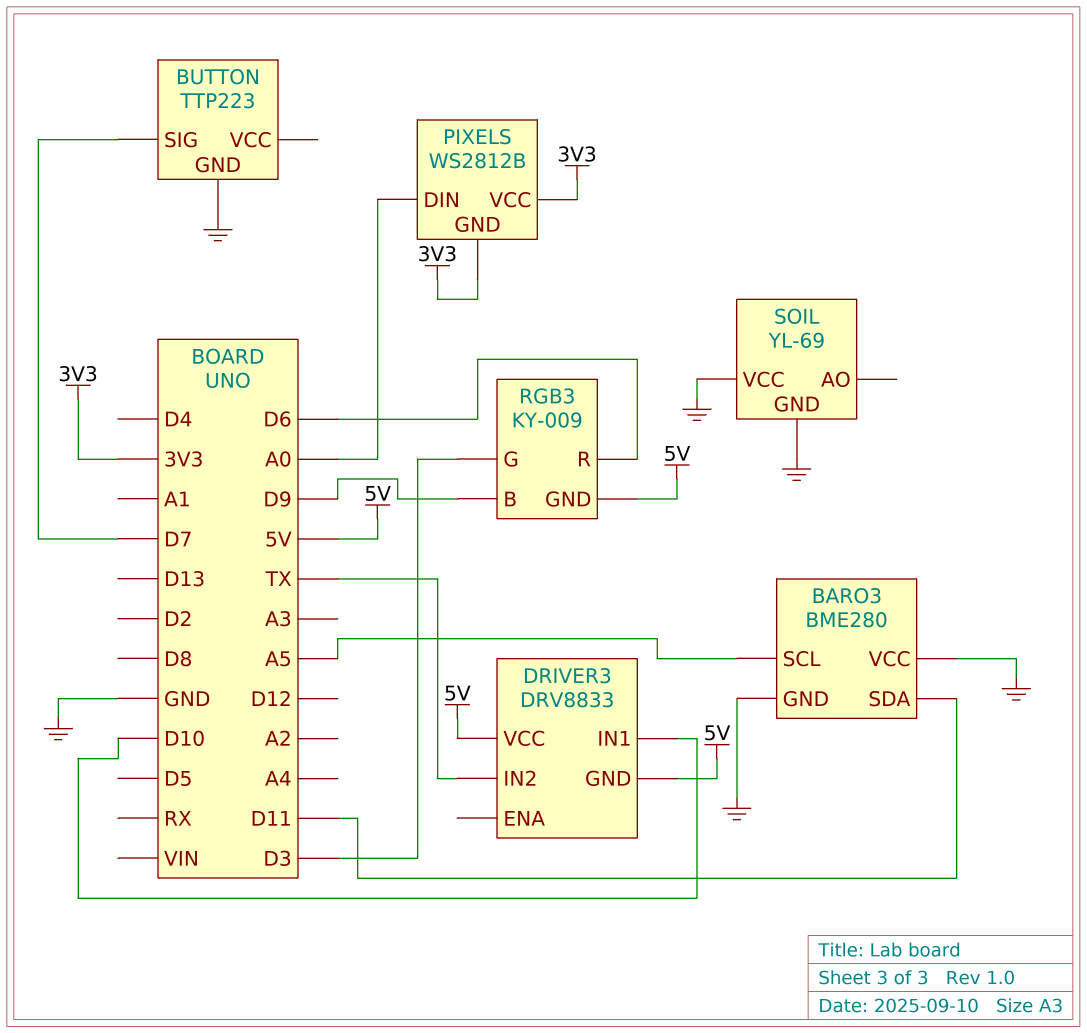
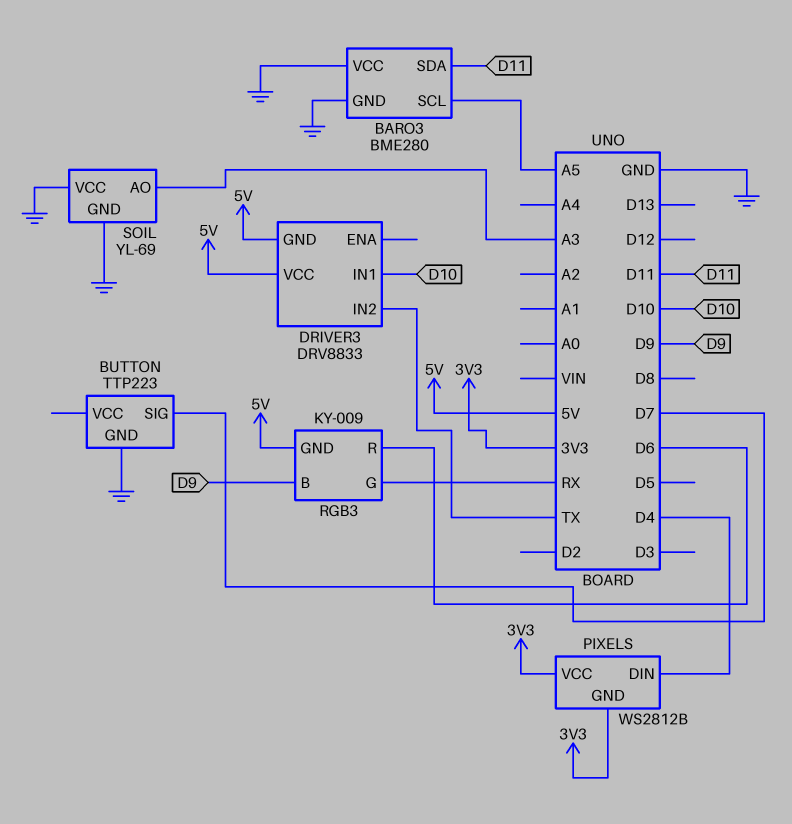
PIXELS pin DIN: A0 -> D4
RGB3 pin G: D3 -> RX
SOIL pin AO: none -> A3

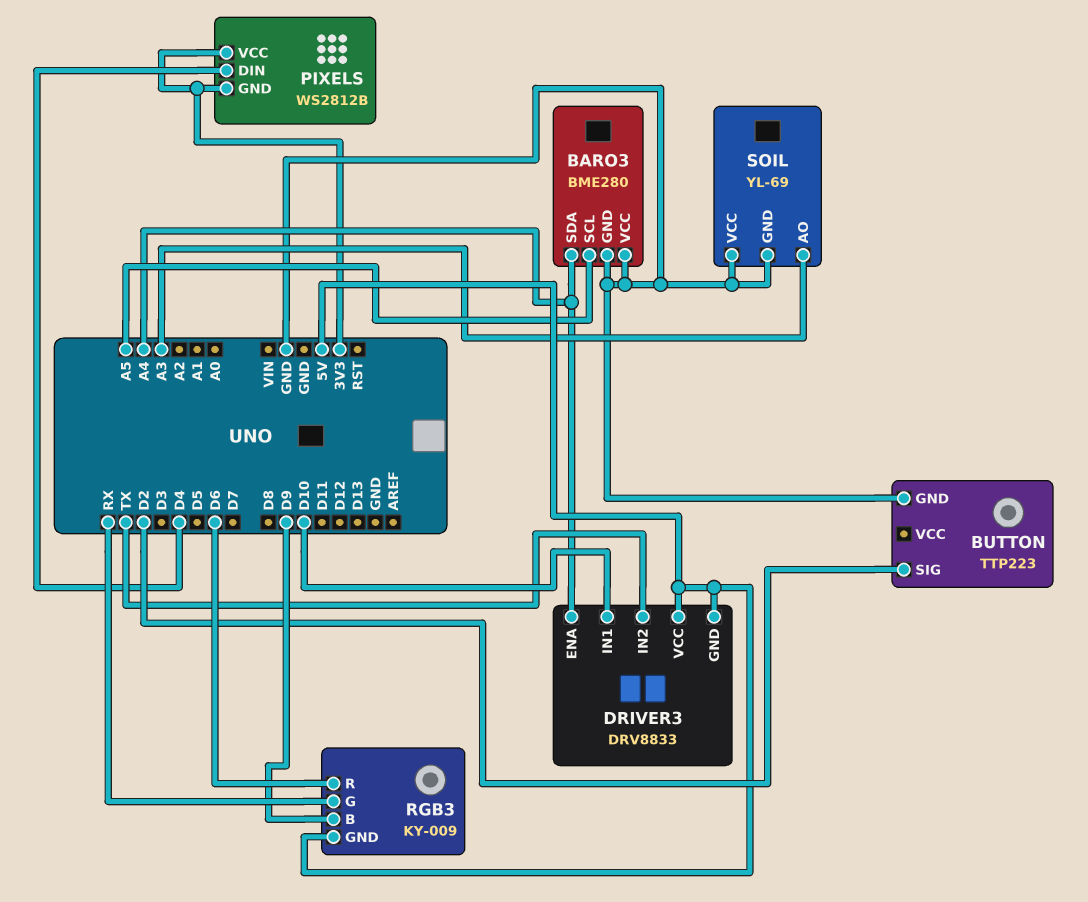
BARO3 pin SDA: D11 -> A4
BUTTON pin SIG: D7 -> D2
DRIVER3 pin ENA: none -> A4

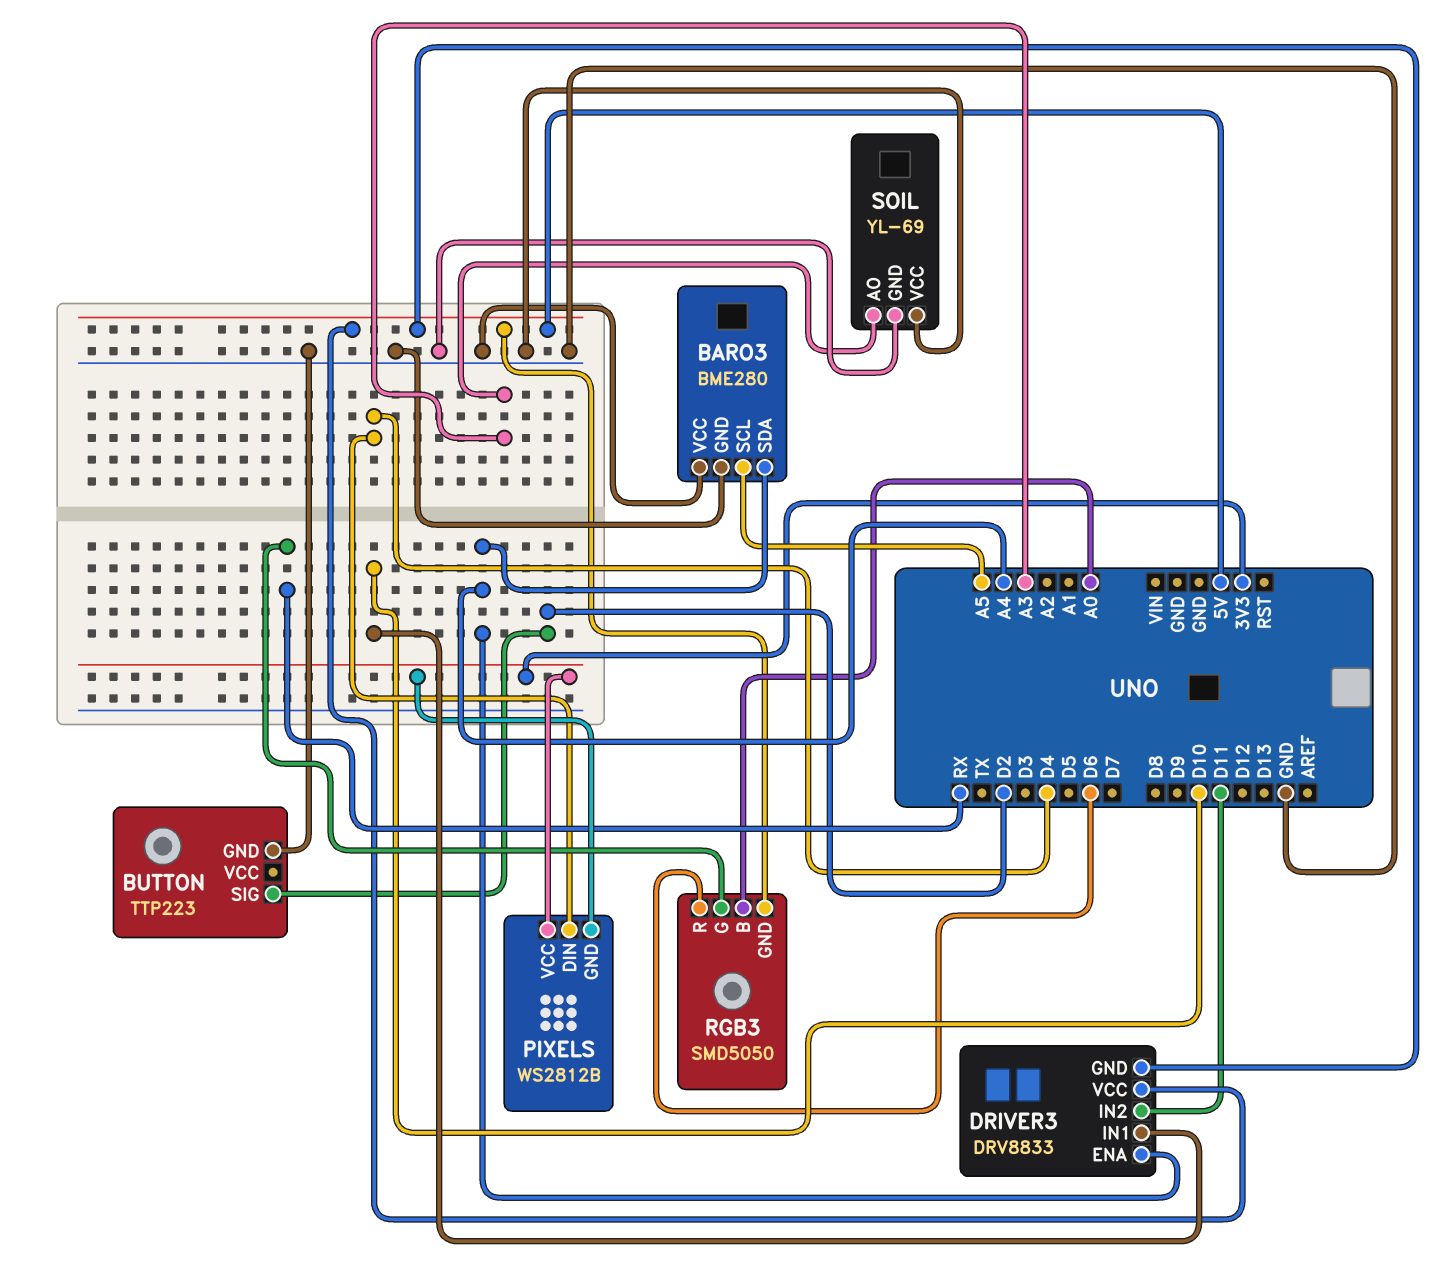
DRIVER3 pin IN2: TX -> D11
RGB3: KY-009 -> SMD5050
RGB3 pin B: D9 -> A0

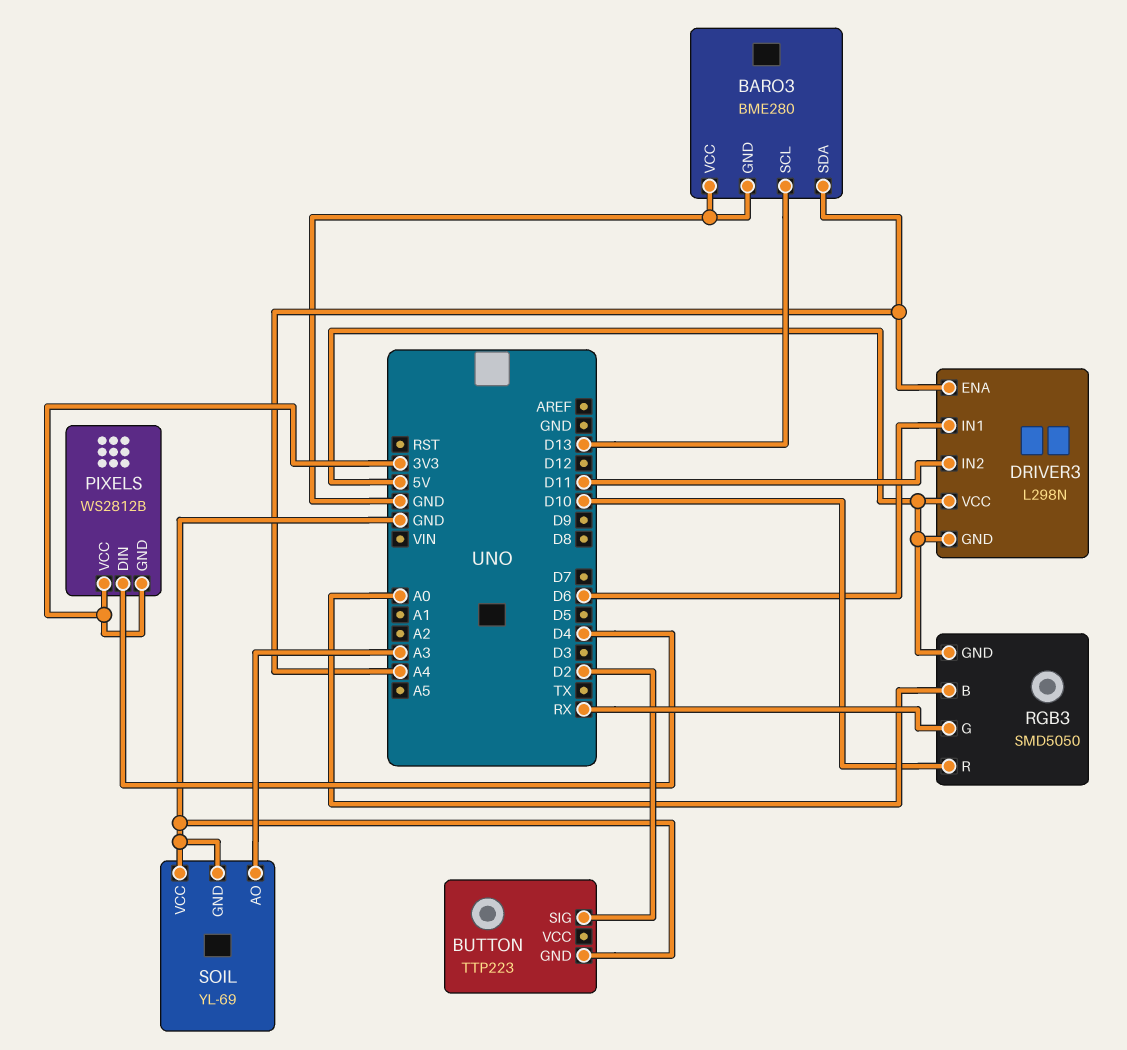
BARO3 pin SCL: A5 -> D13
DRIVER3: DRV8833 -> L298N
DRIVER3 pin IN1: D10 -> D6
RGB3 pin R: D6 -> D10

